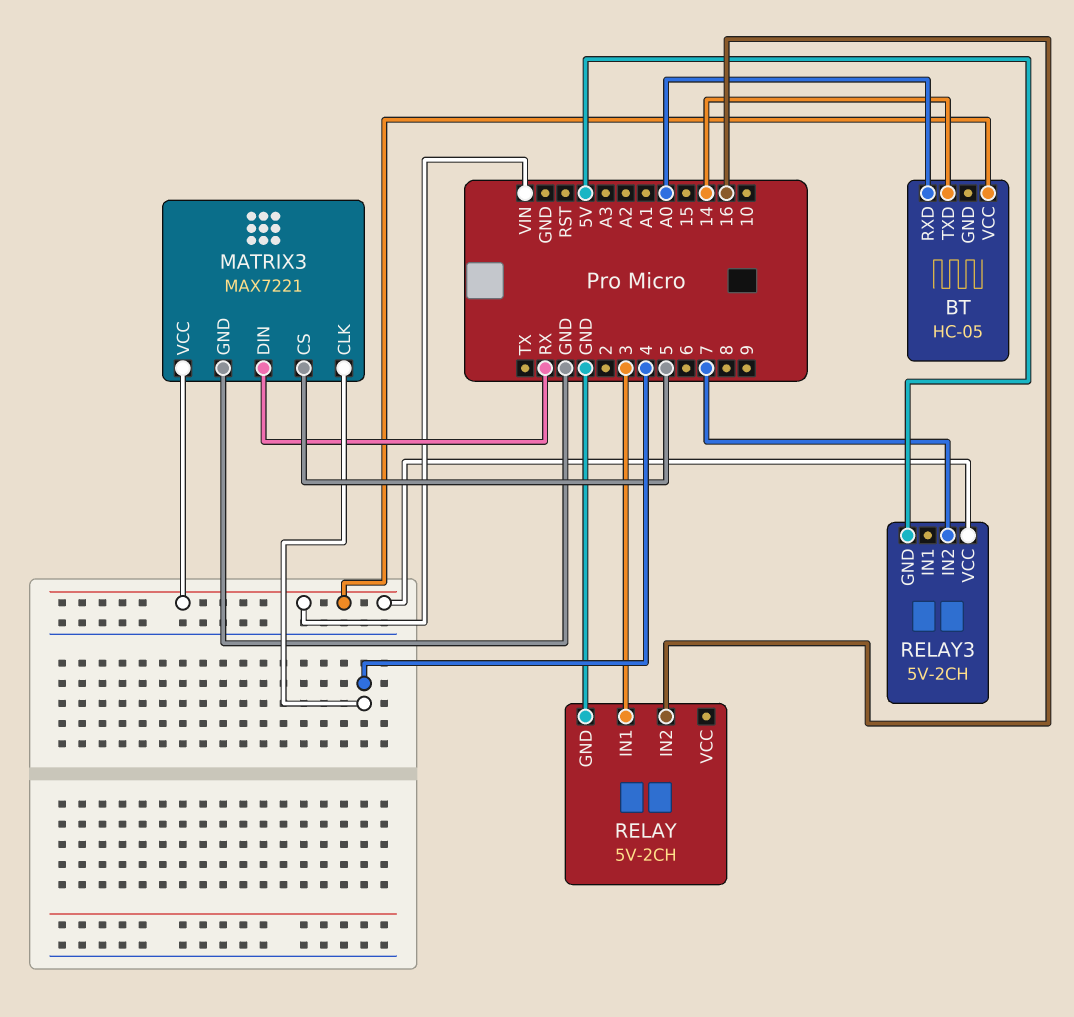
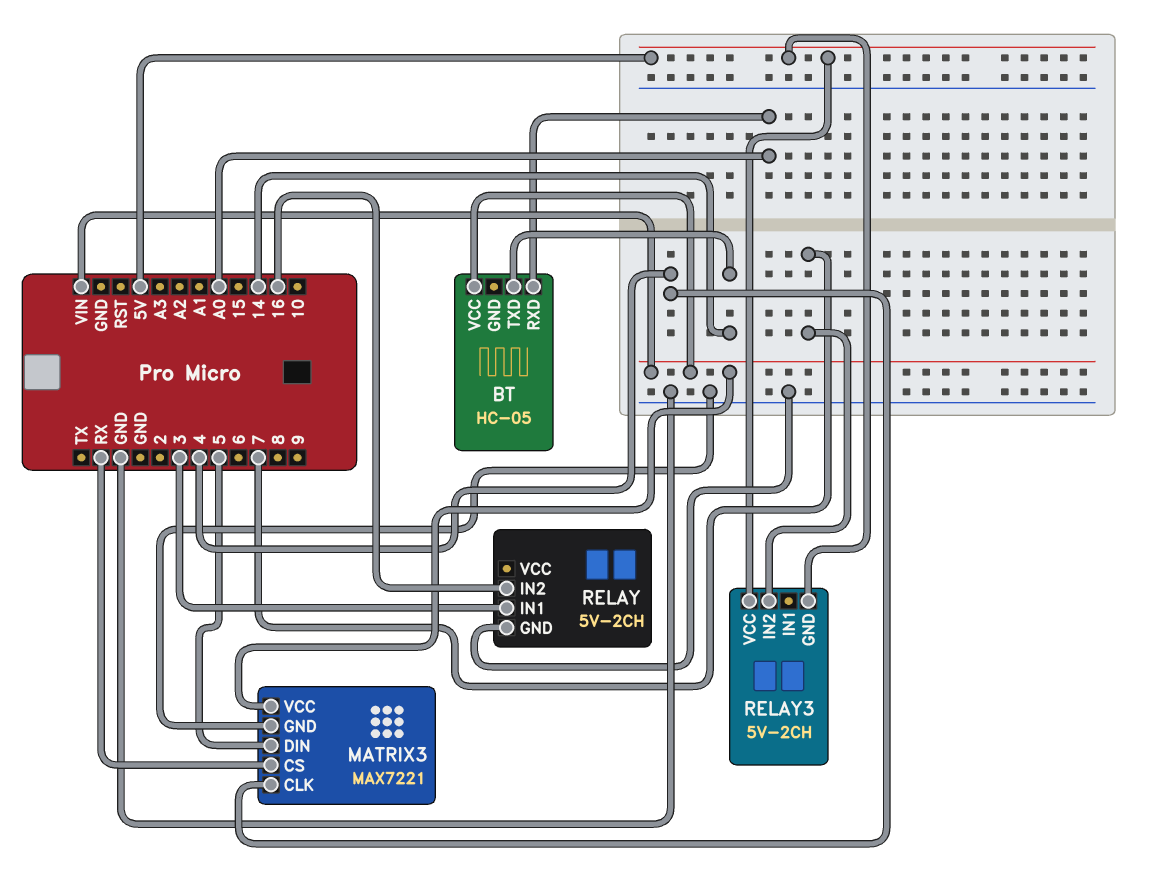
MATRIX3 pin CS: 5 -> RX
MATRIX3 pin DIN: RX -> 5
RELAY3 pin VCC: VIN -> 5V

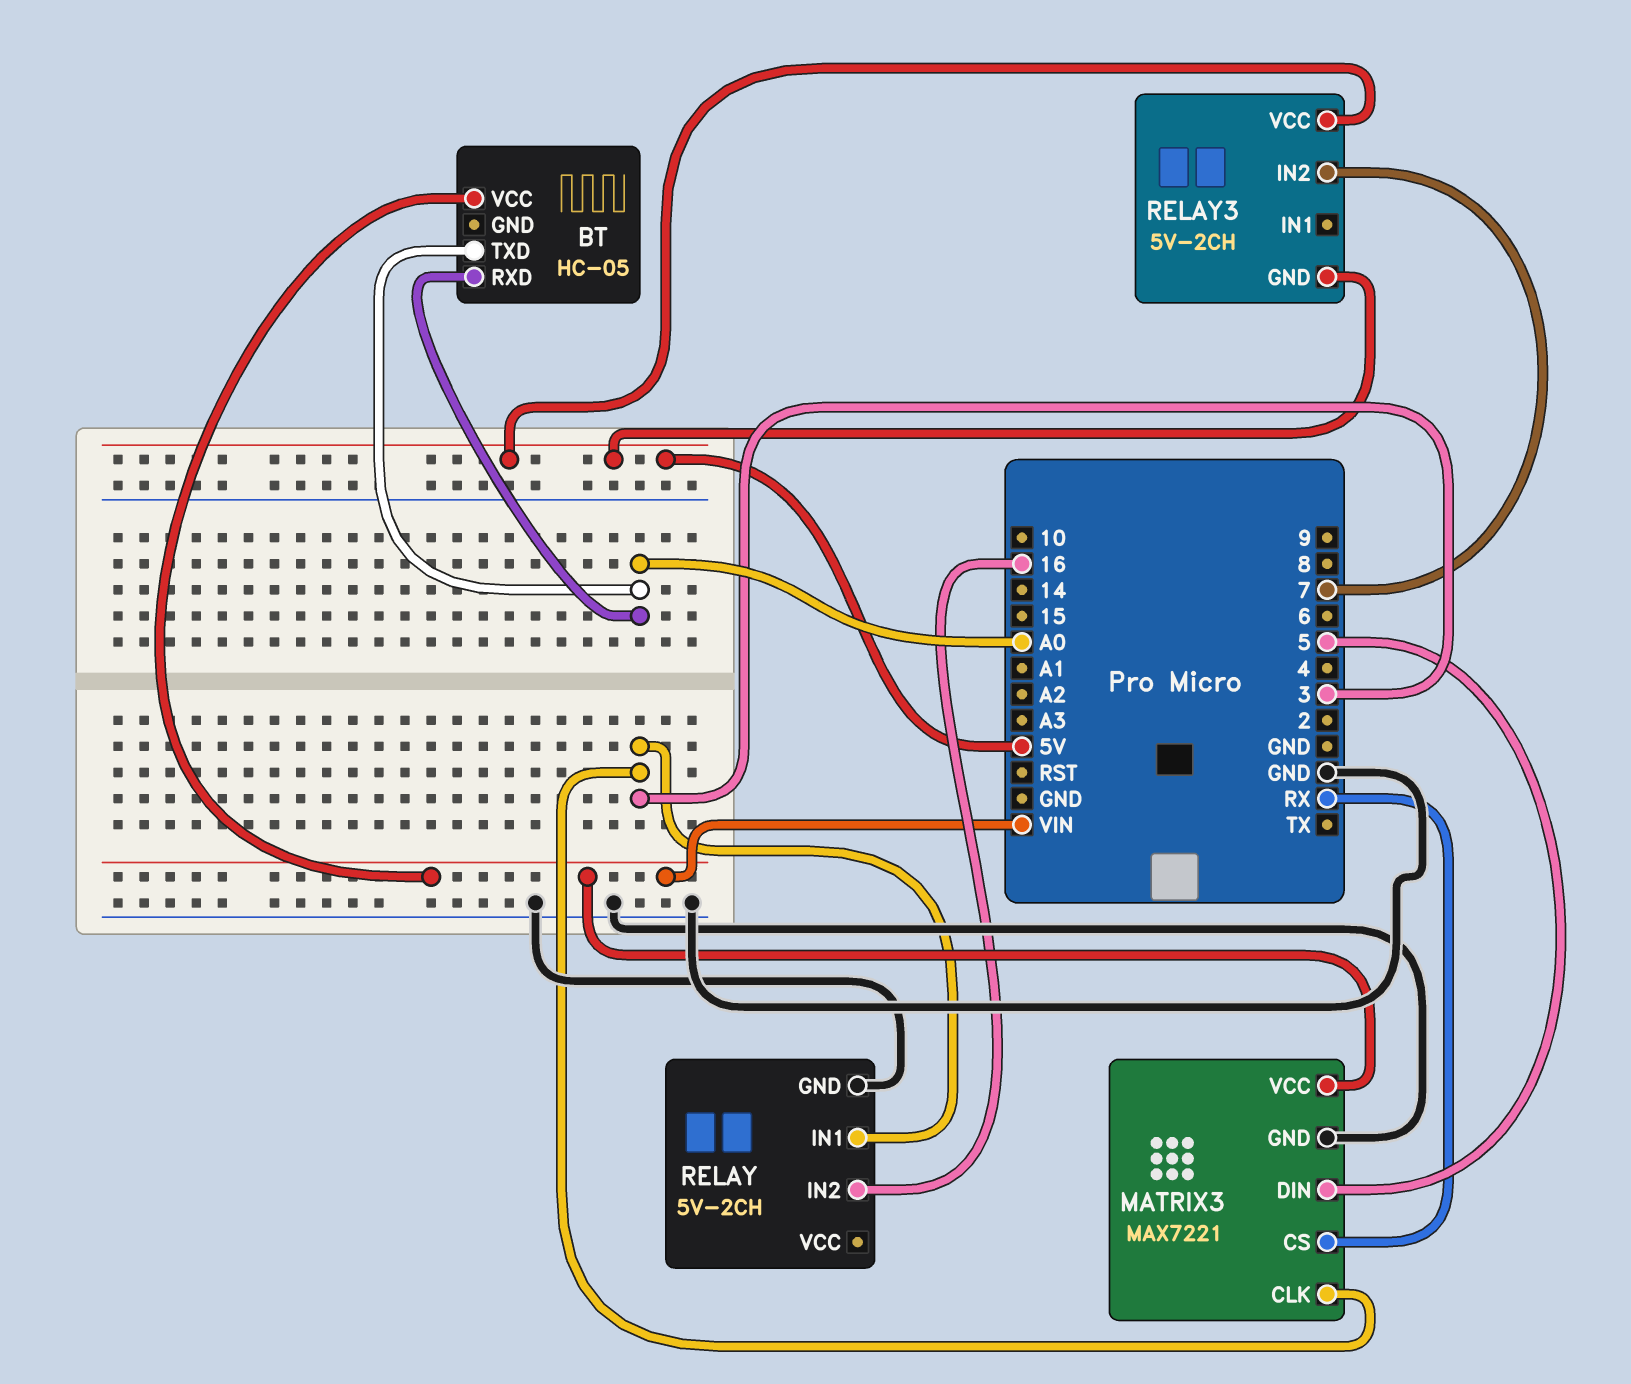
BT pin TXD: 14 -> A0
MATRIX3 pin CLK: 4 -> 3

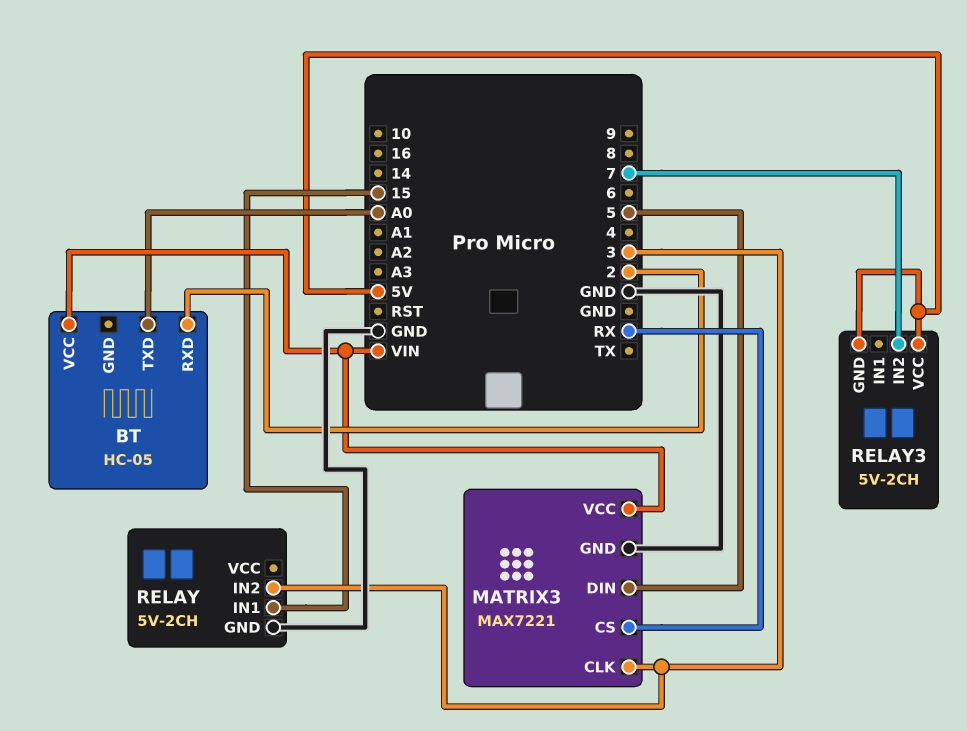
BT pin RXD: A0 -> 2
RELAY pin IN1: 3 -> 15
RELAY pin IN2: 16 -> 3

